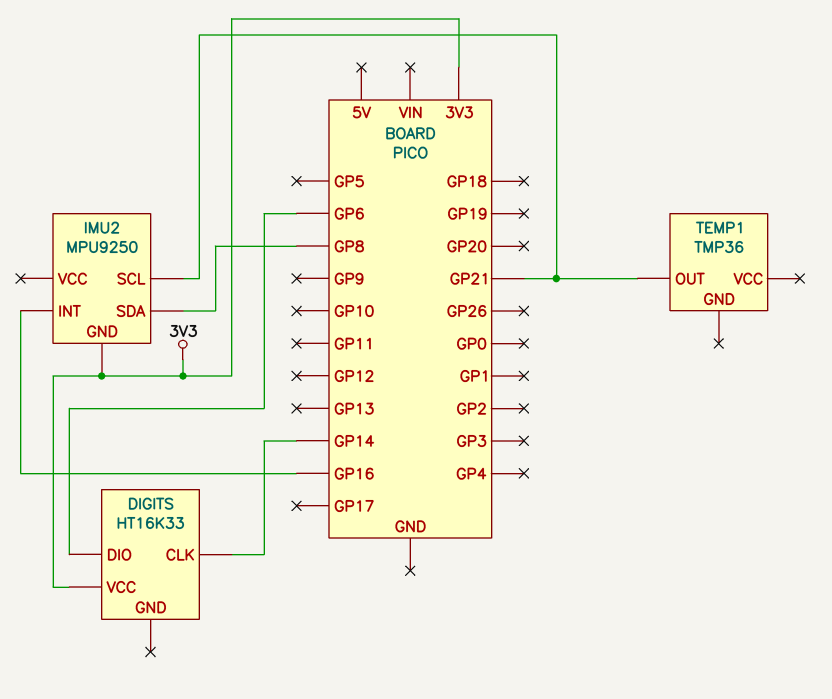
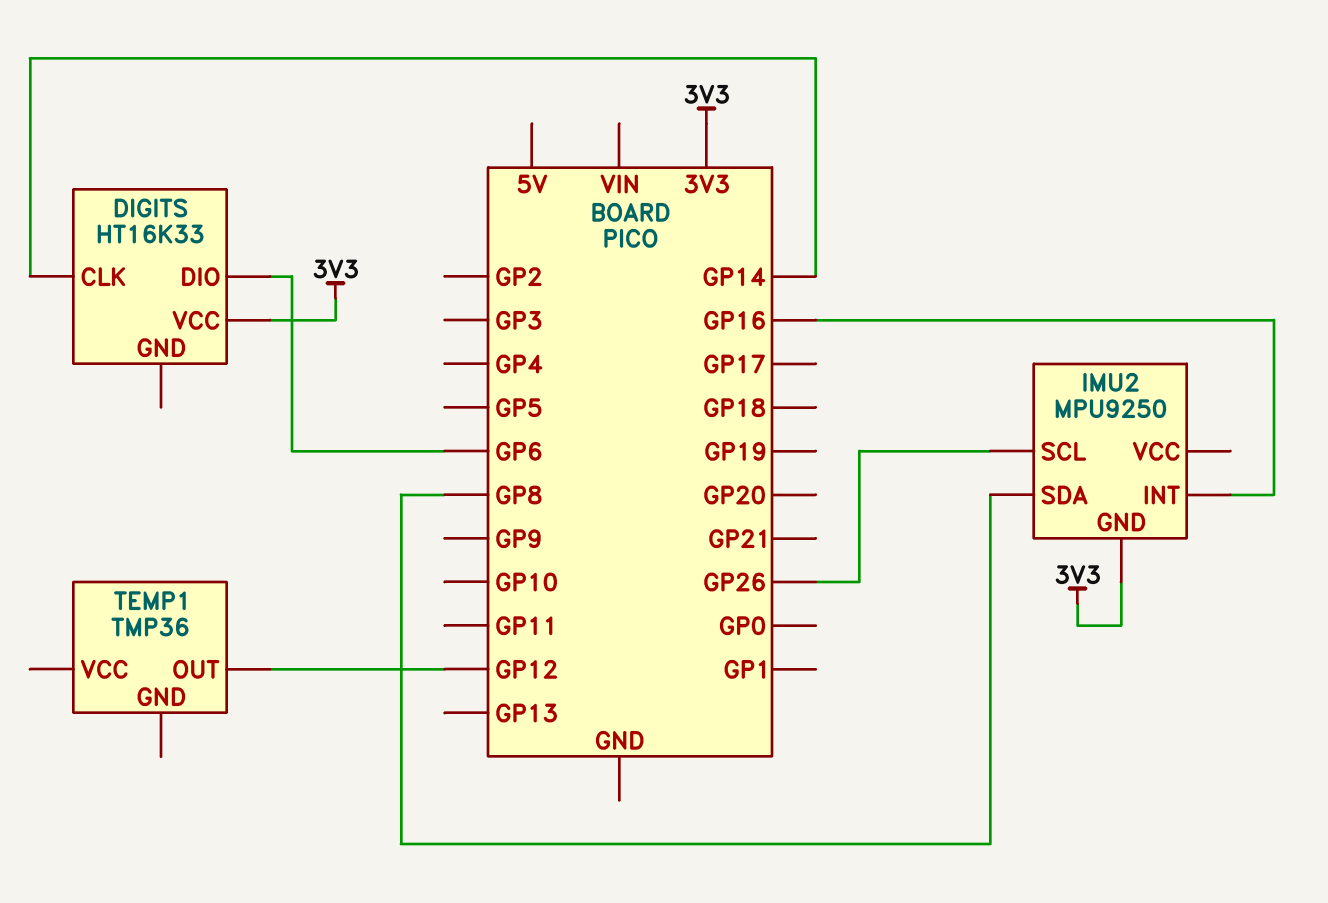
IMU2 pin SCL: GP21 -> GP26
TEMP1 pin OUT: GP21 -> GP12

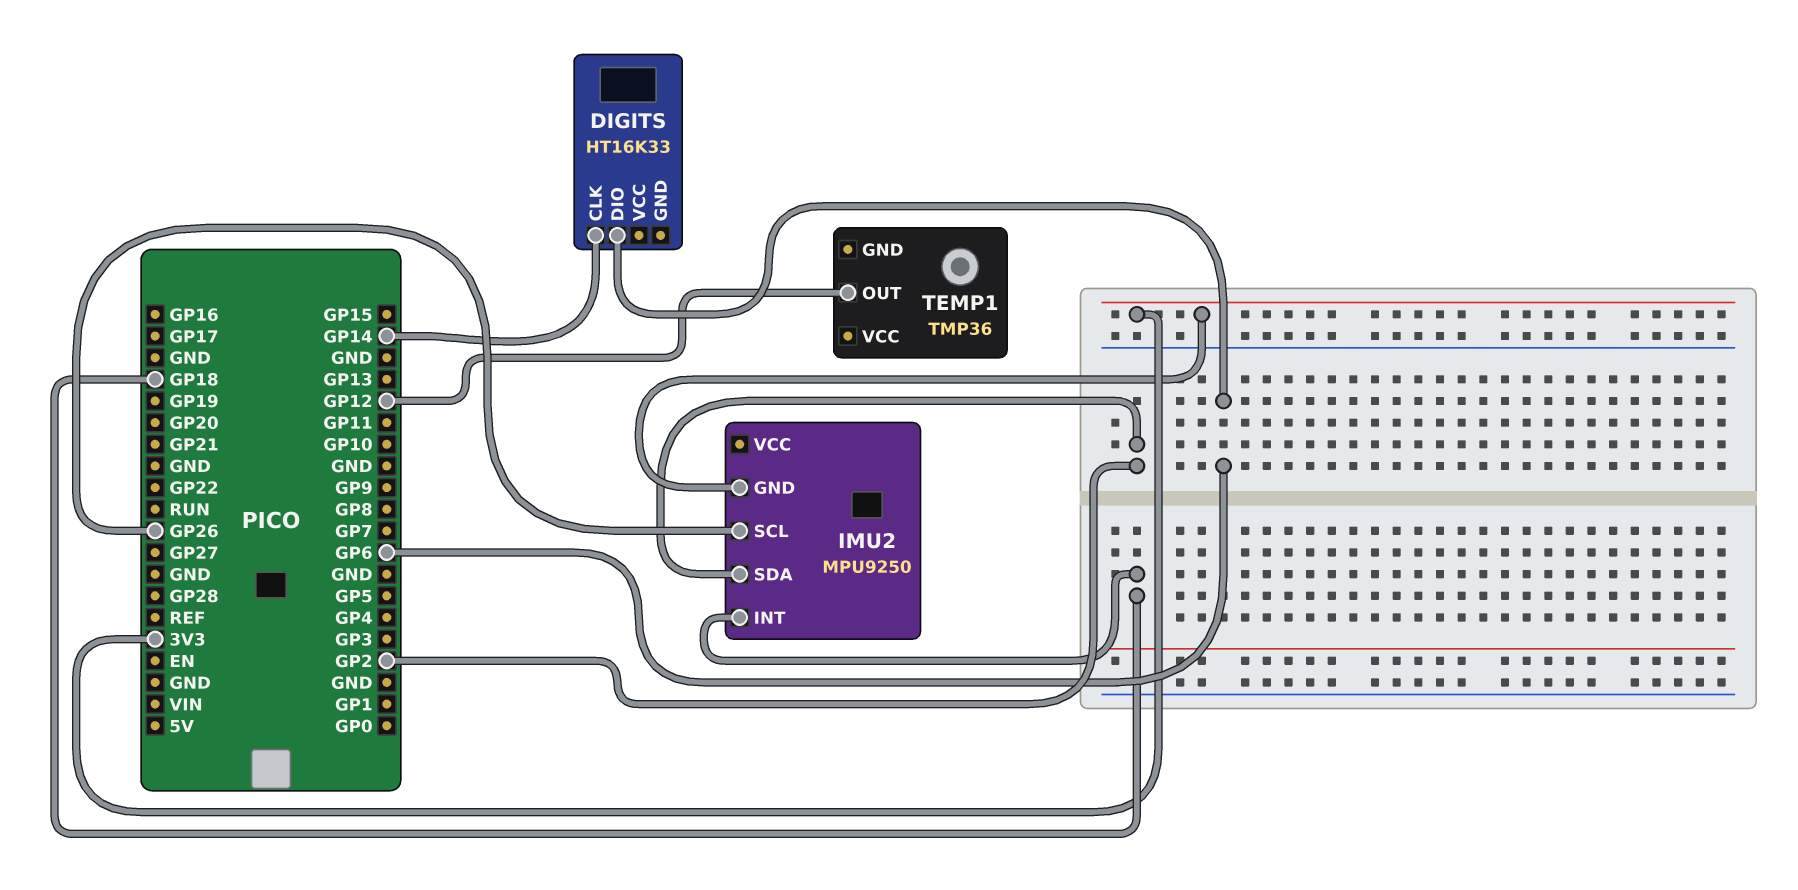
DIGITS pin VCC: 3V3 -> none
IMU2 pin INT: GP16 -> GP18
IMU2 pin SDA: GP8 -> GP2

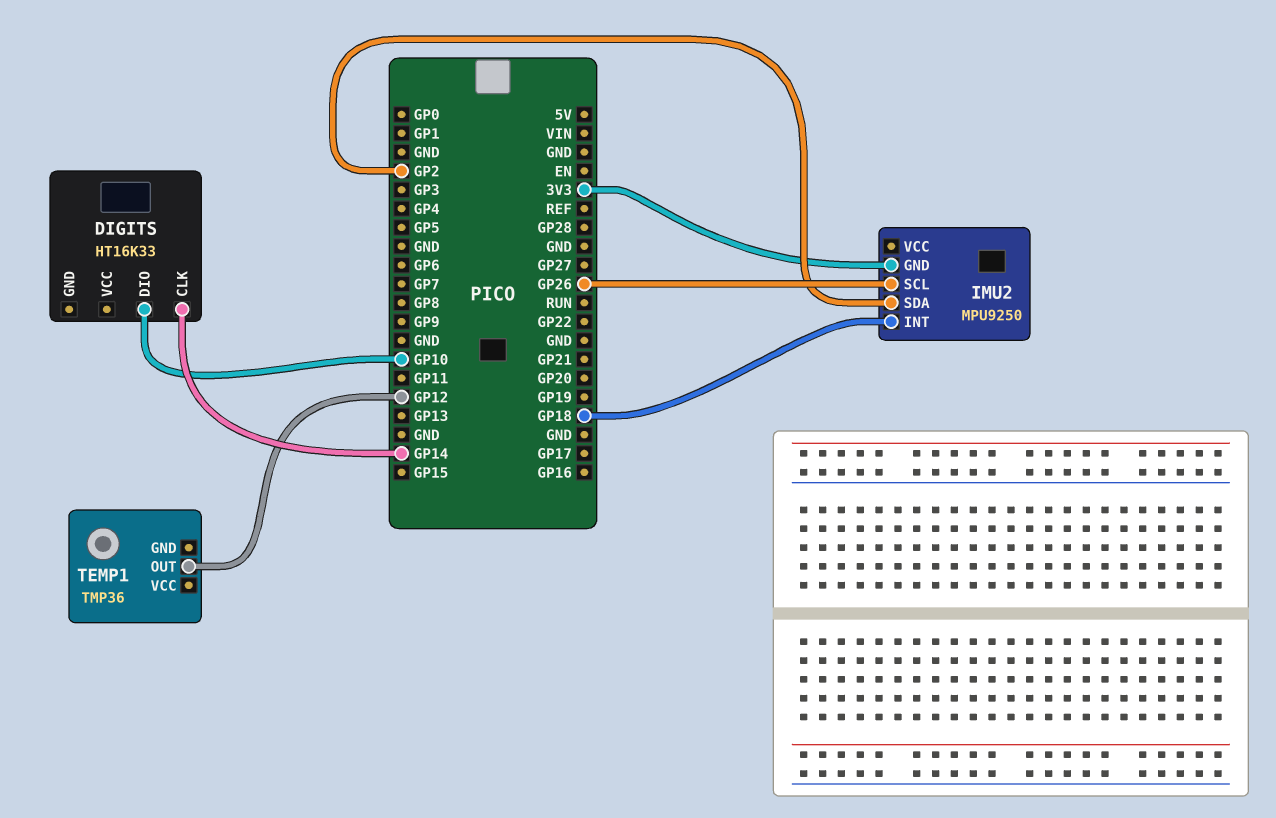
DIGITS pin DIO: GP6 -> GP10

